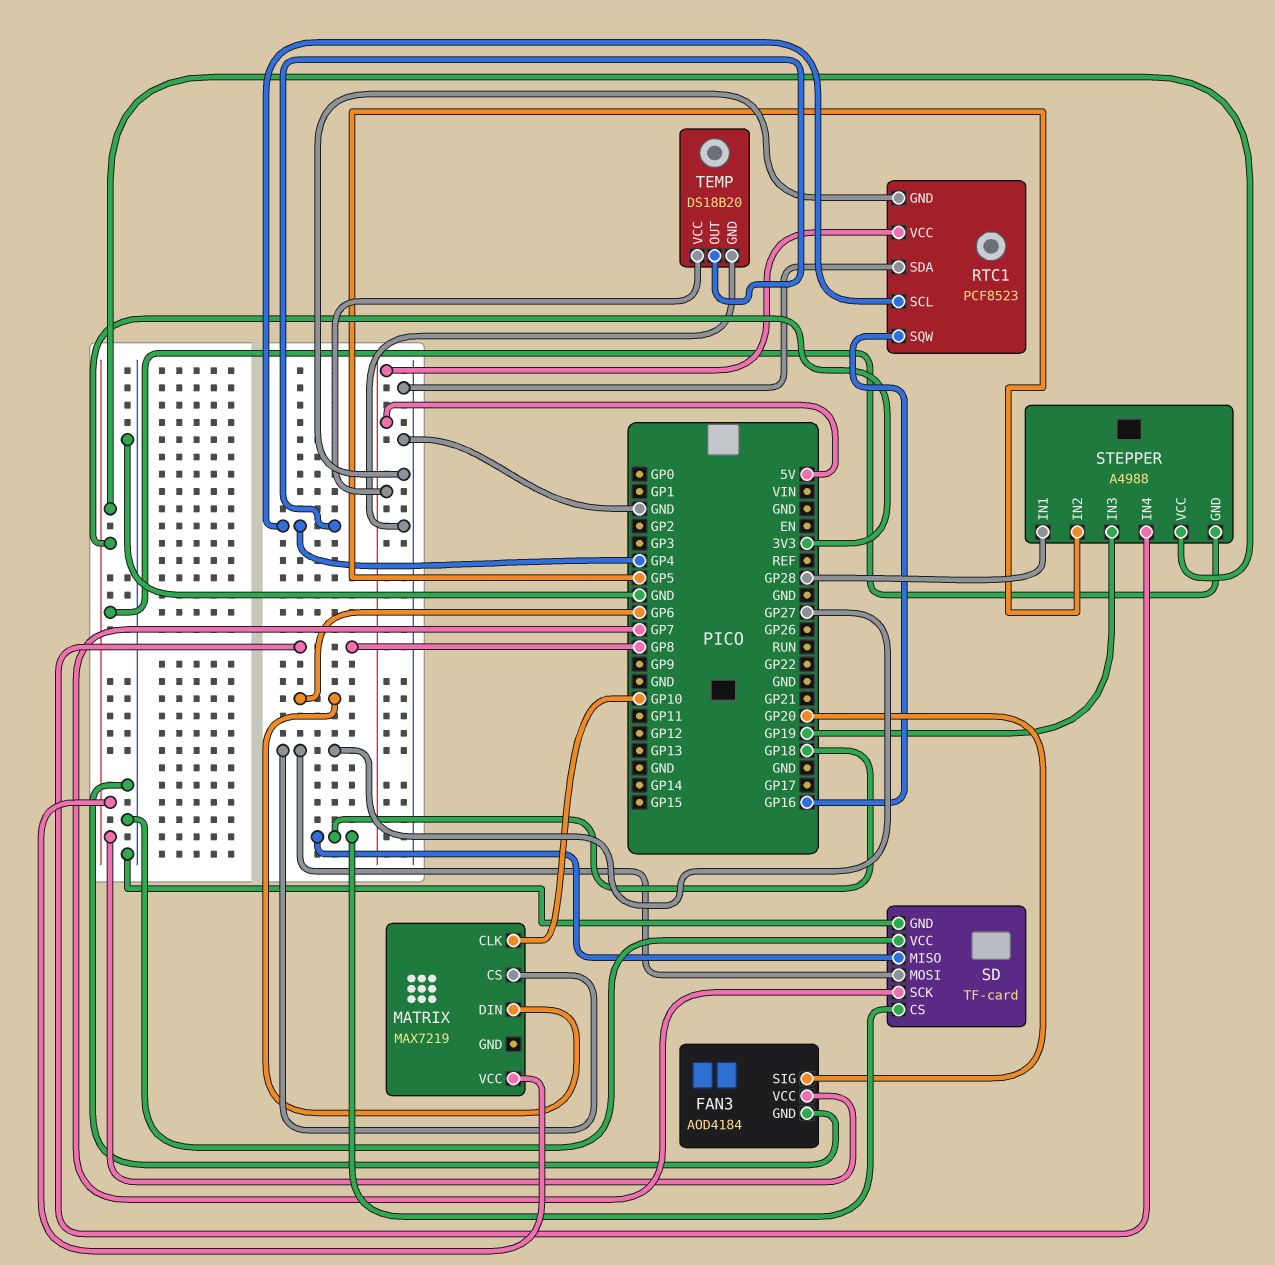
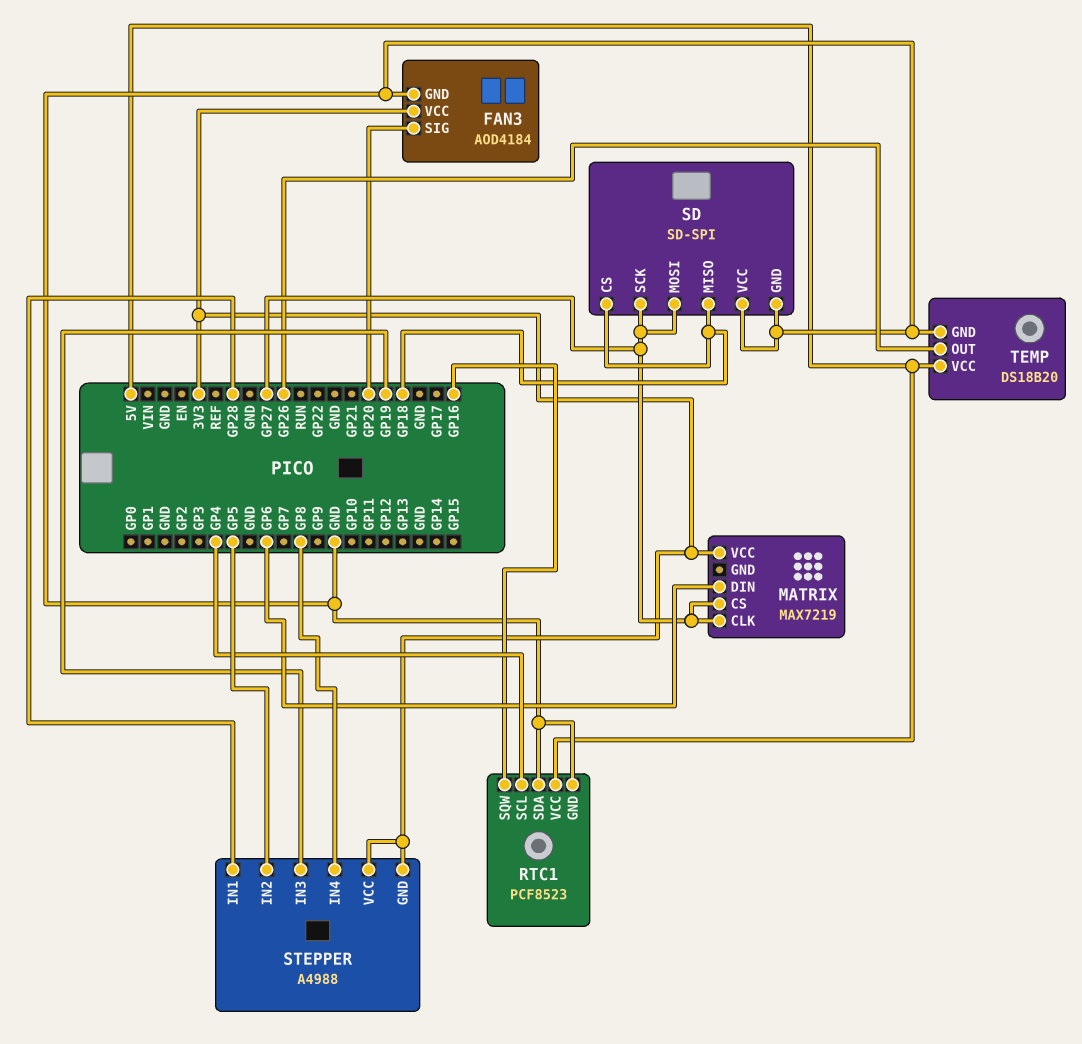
MATRIX pin CLK: GP10 -> GP27
SD: TF-card -> SD-SPI
SD pin SCK: GP7 -> GP27
TEMP pin OUT: GP4 -> GP26

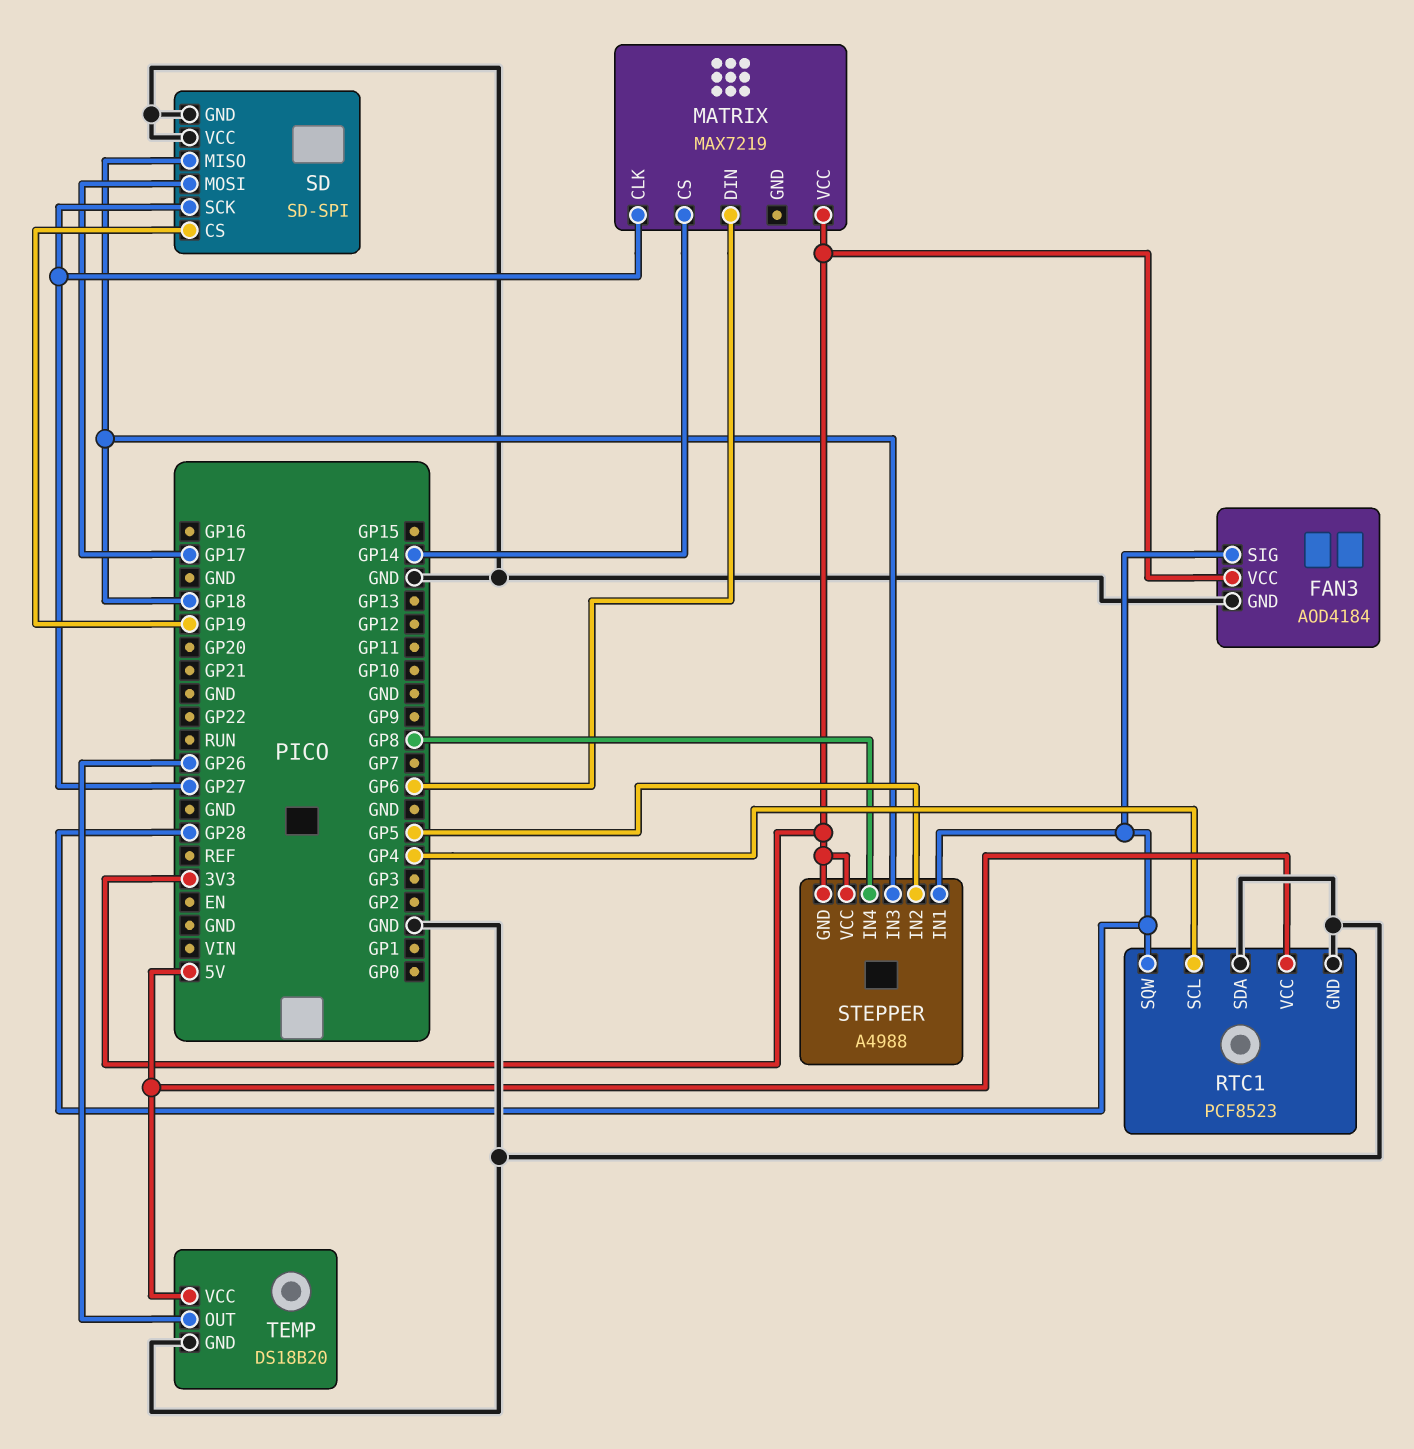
FAN3 pin SIG: GP20 -> GP28
MATRIX pin CS: GP27 -> GP14
RTC1 pin SQW: GP16 -> GP28
SD pin CS: GP18 -> GP19
SD pin MOSI: GP27 -> GP17
STEPPER pin IN3: GP19 -> GP18

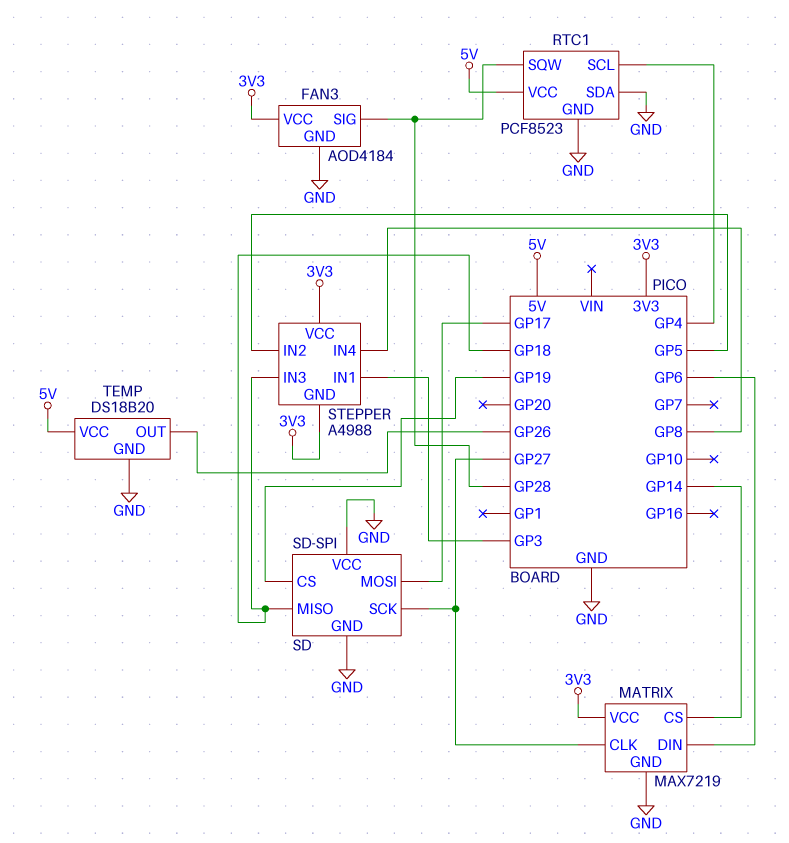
MATRIX pin GND: none -> GND
STEPPER pin IN1: GP28 -> GP3

